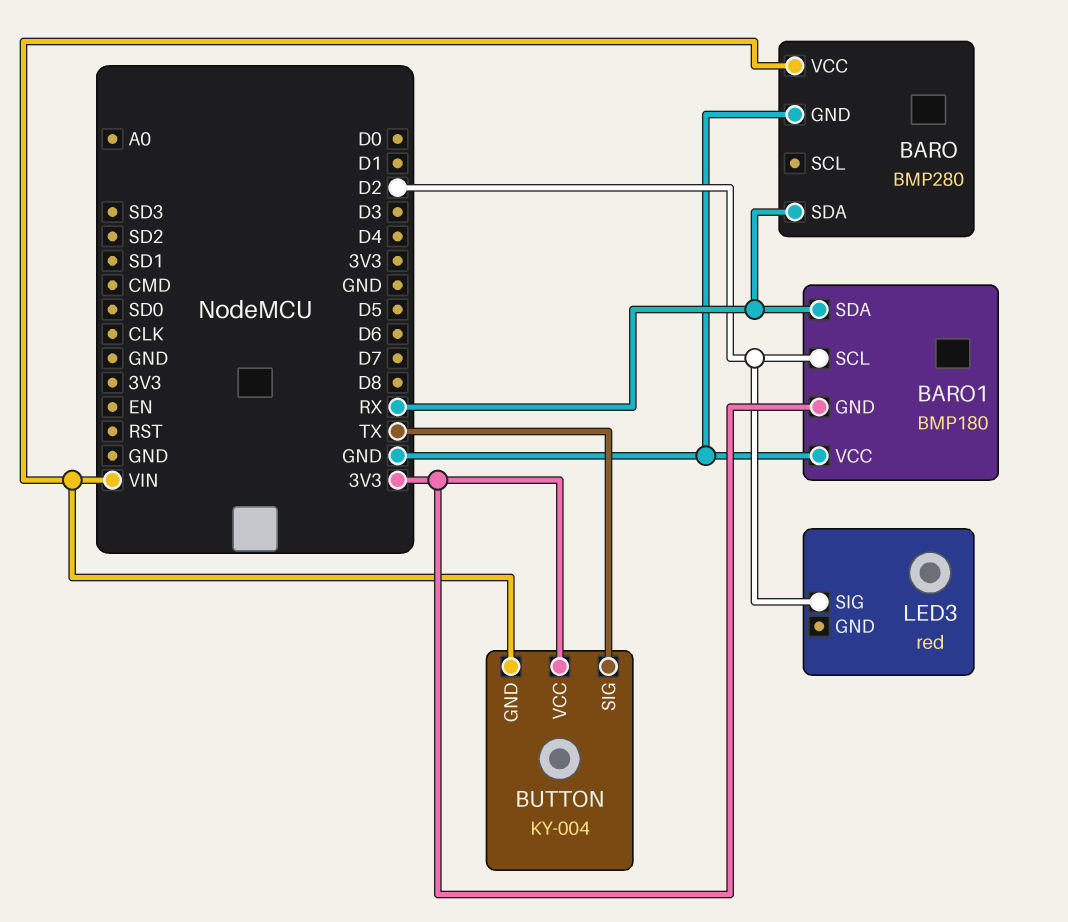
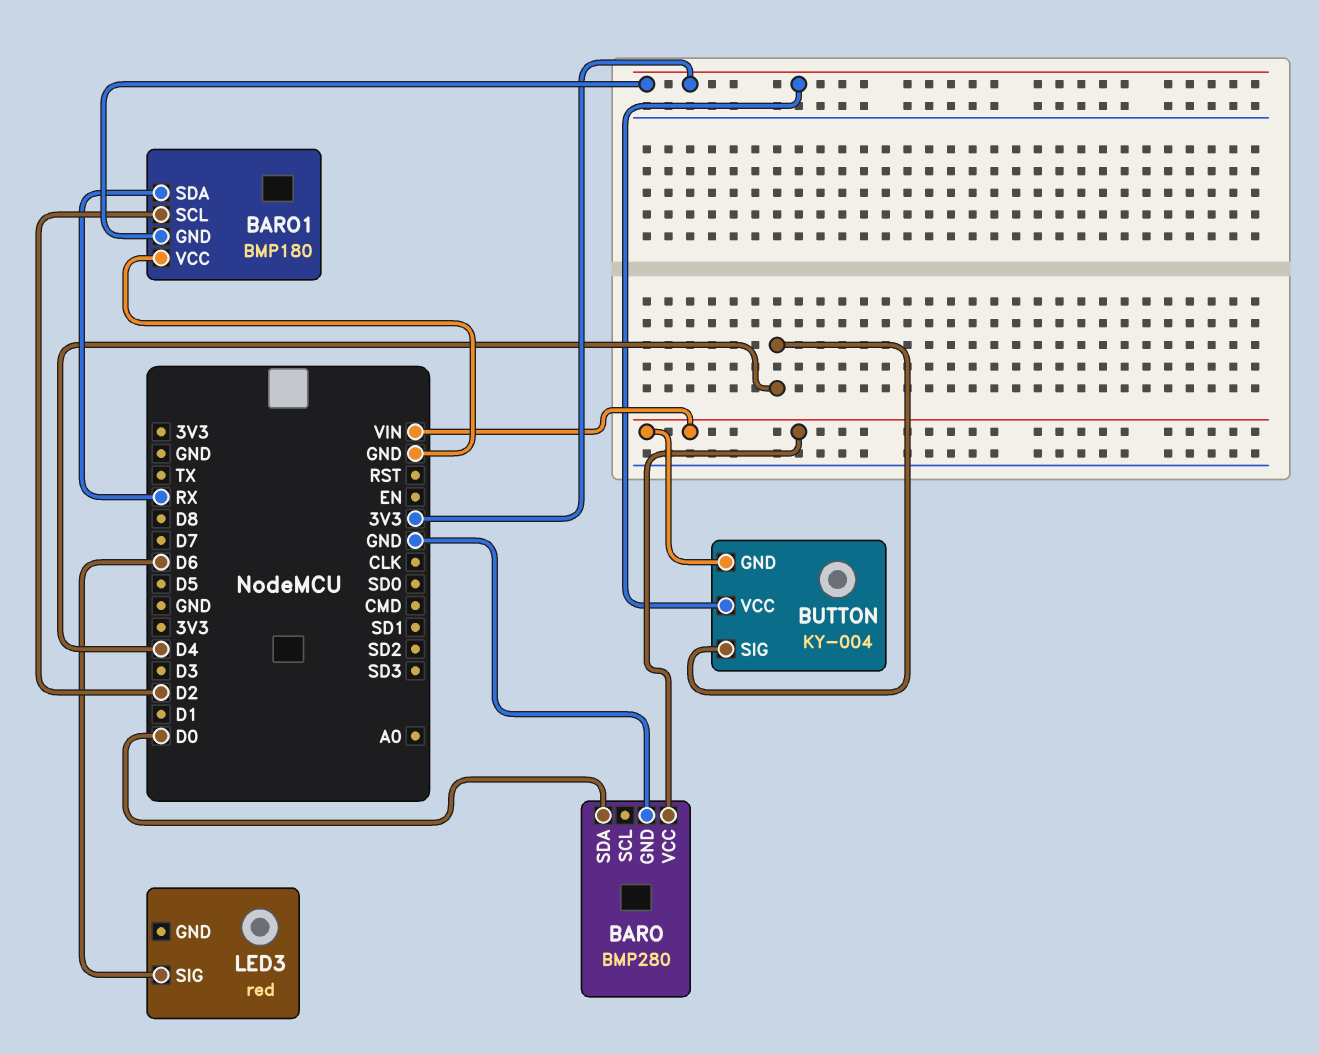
BARO pin SDA: RX -> D0
BUTTON pin SIG: TX -> D4
LED3 pin SIG: D2 -> D6

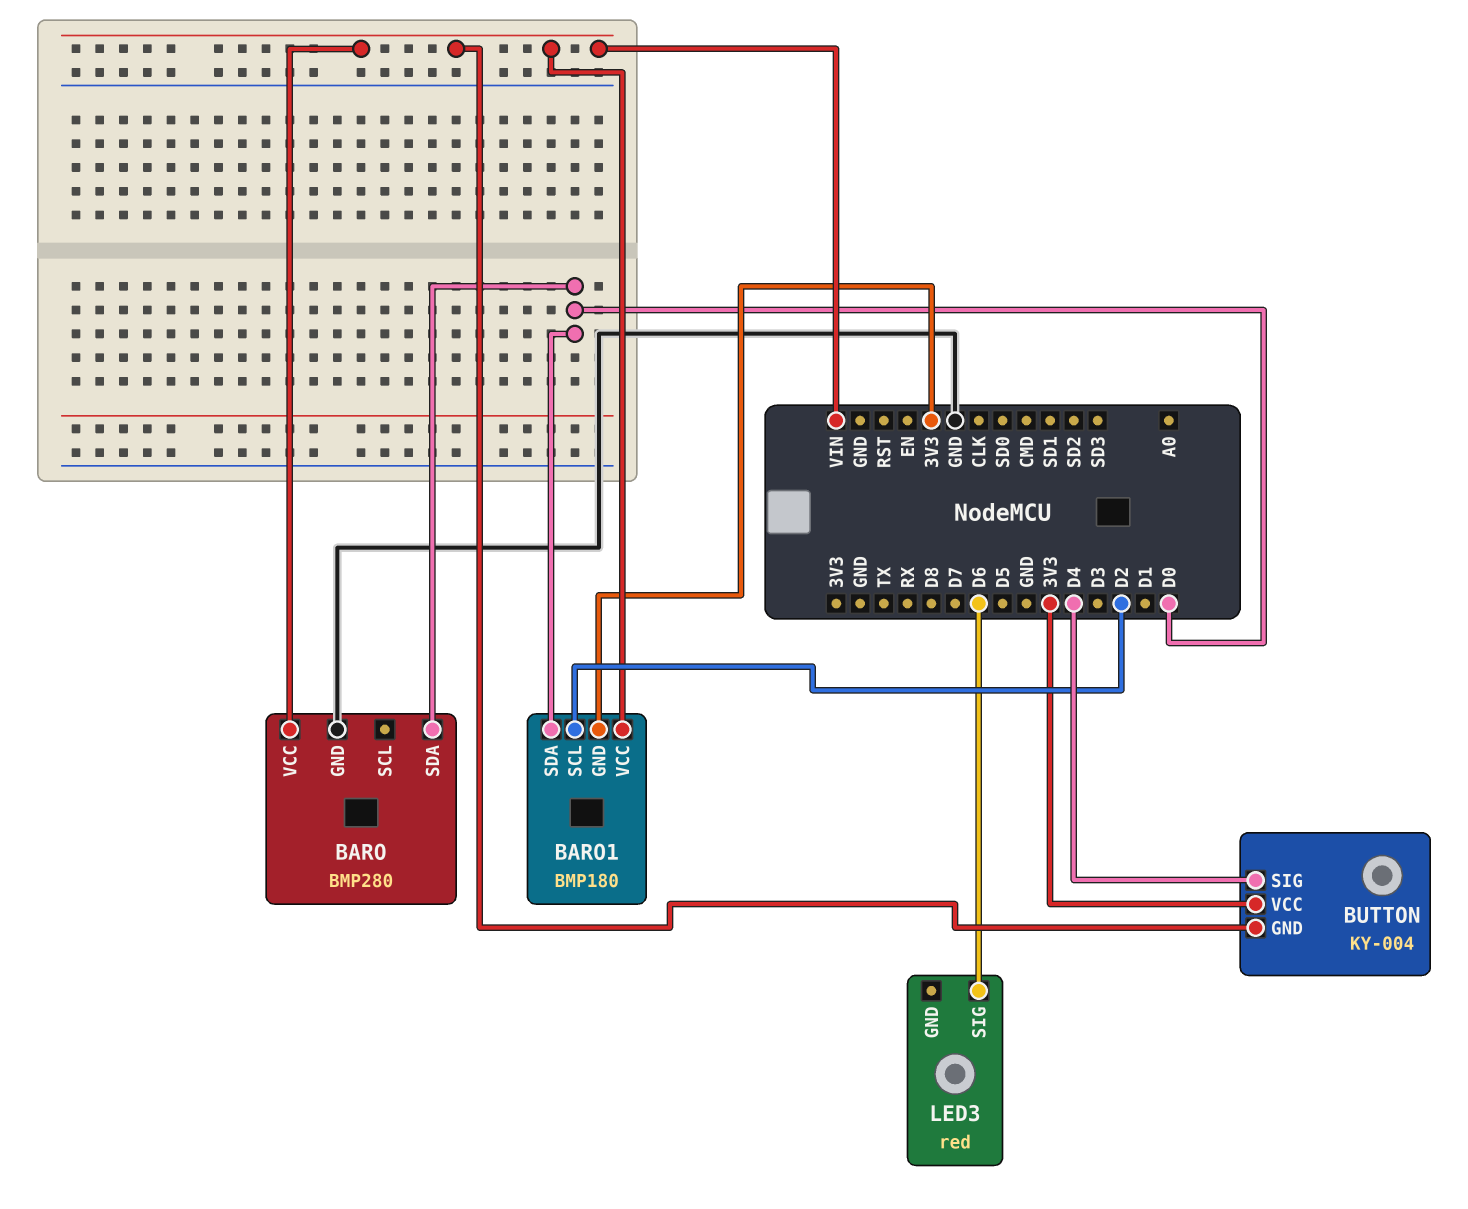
BARO1 pin SDA: RX -> D0
BARO1 pin VCC: GND -> VIN

